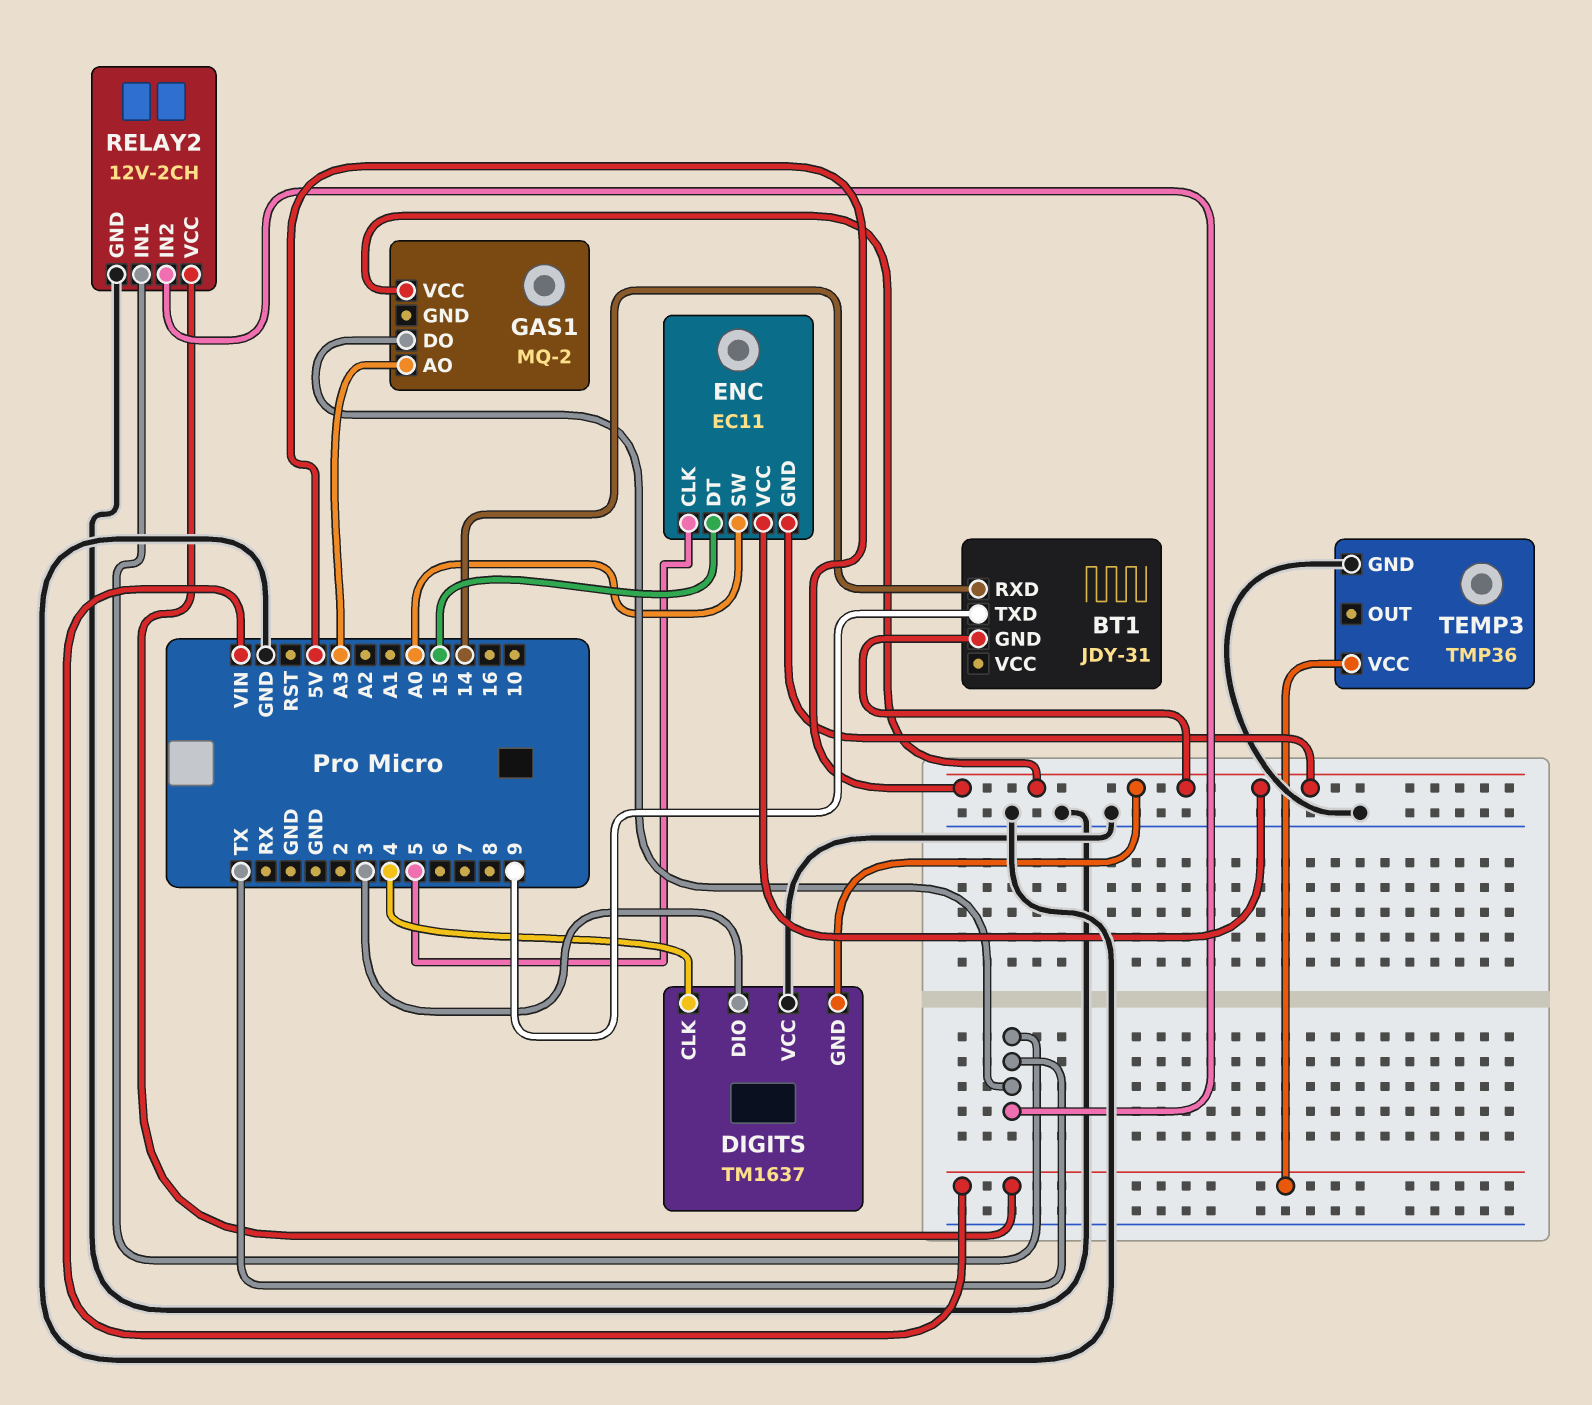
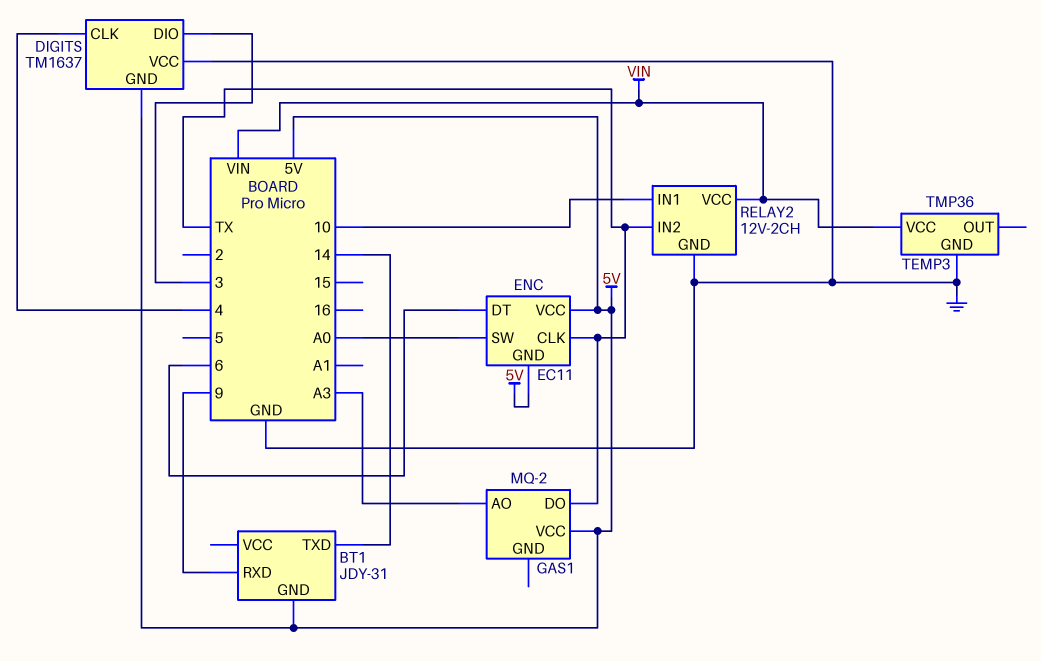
BT1 pin RXD: 14 -> 9
BT1 pin TXD: 9 -> 14
ENC pin CLK: 5 -> TX
ENC pin DT: 15 -> 6
RELAY2 pin IN1: TX -> 10

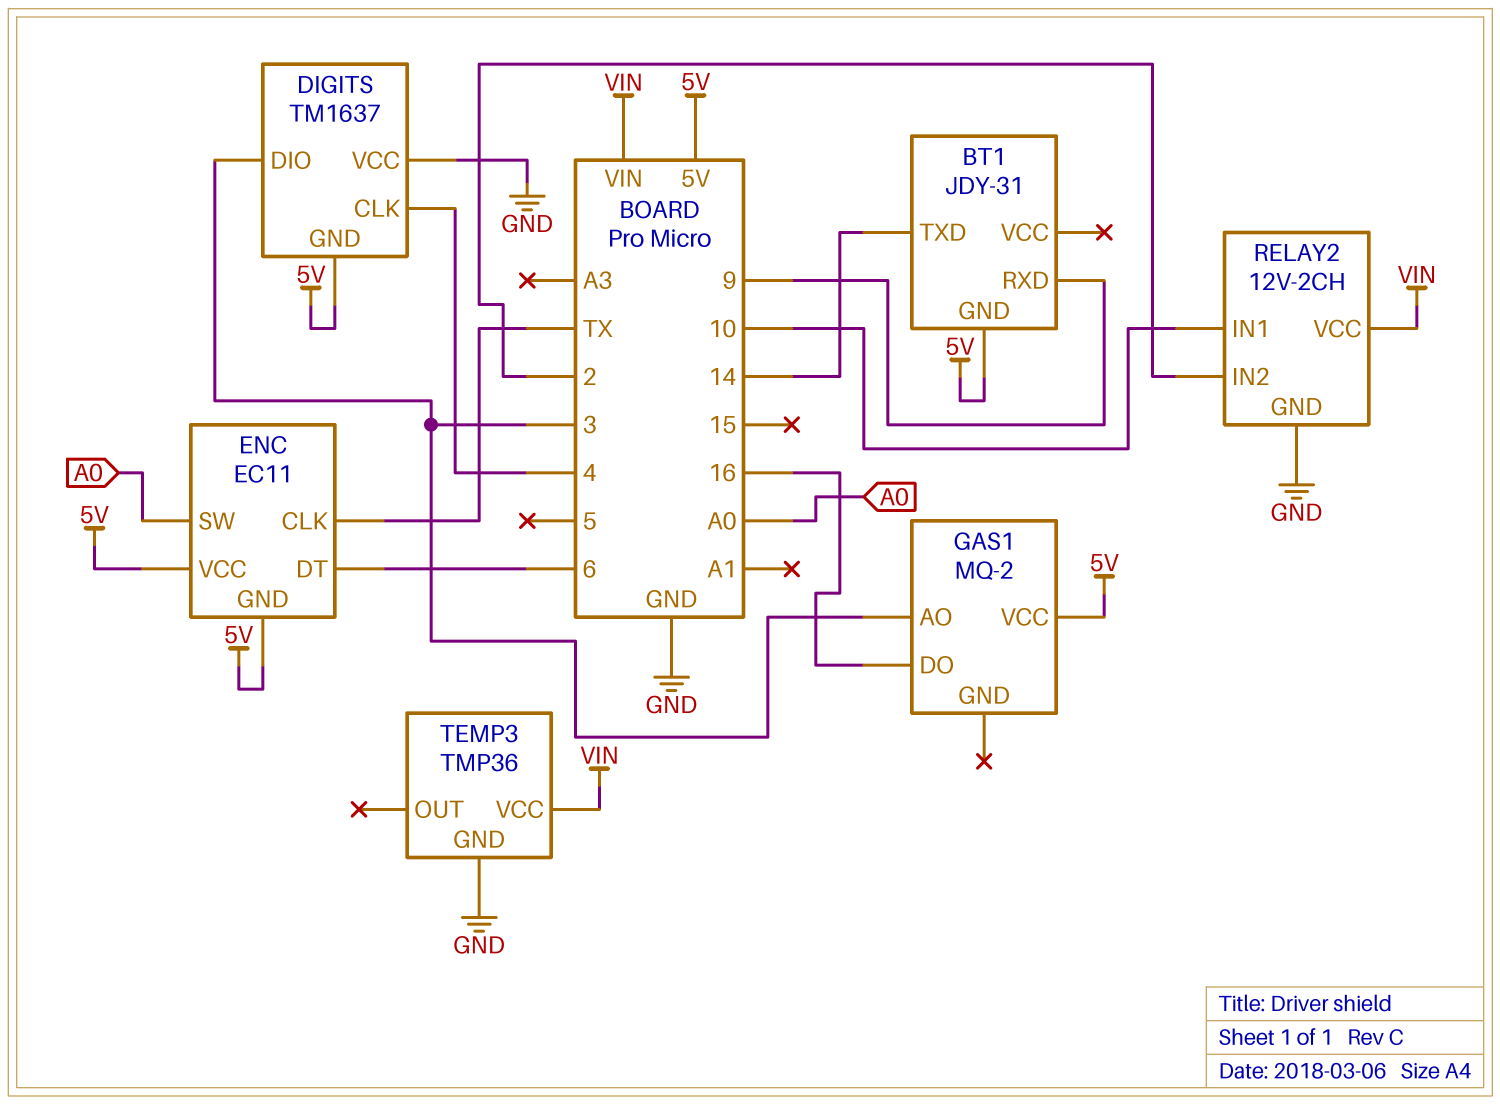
GAS1 pin AO: A3 -> 3
GAS1 pin DO: TX -> 16
RELAY2 pin IN2: TX -> 2

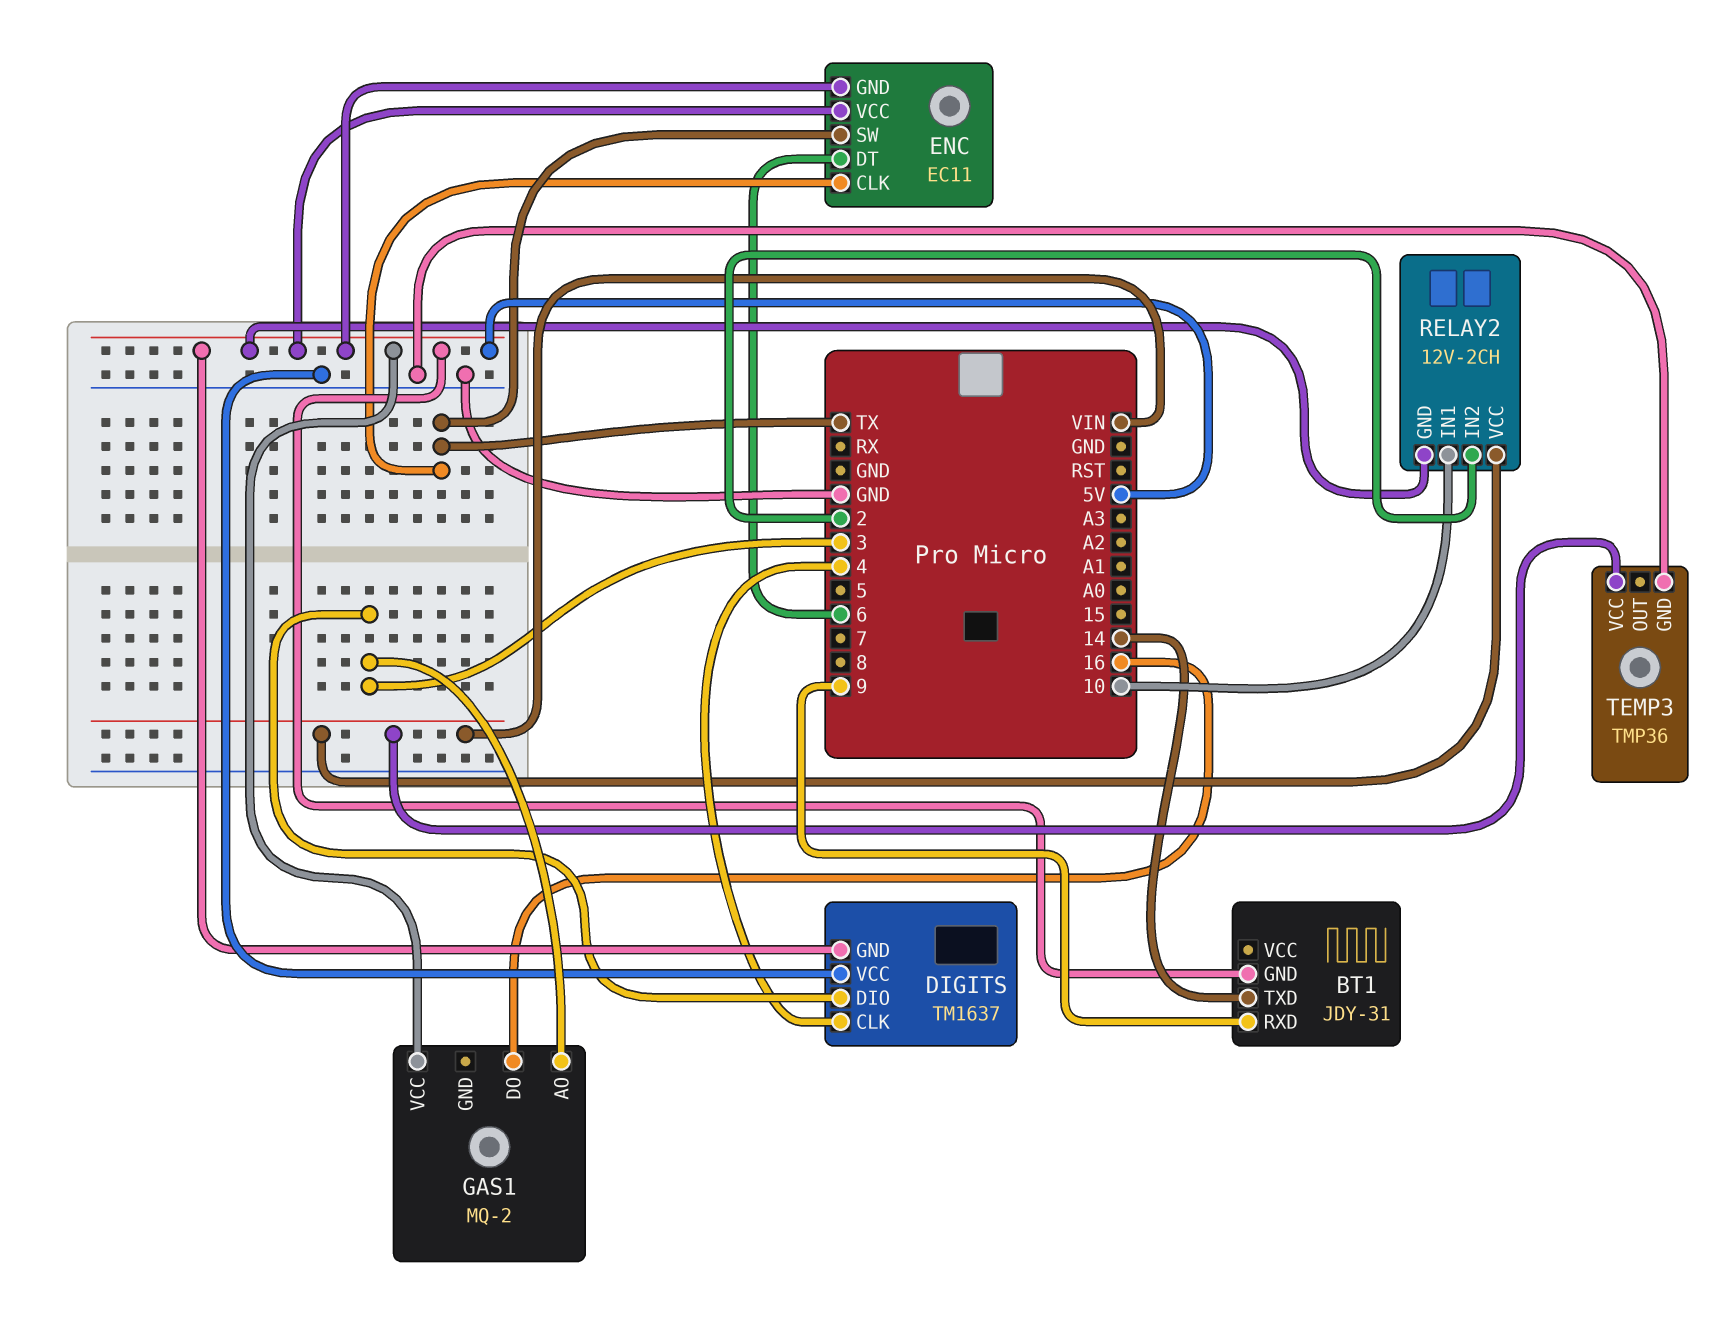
ENC pin SW: A0 -> TX
RELAY2 pin GND: GND -> 5V

